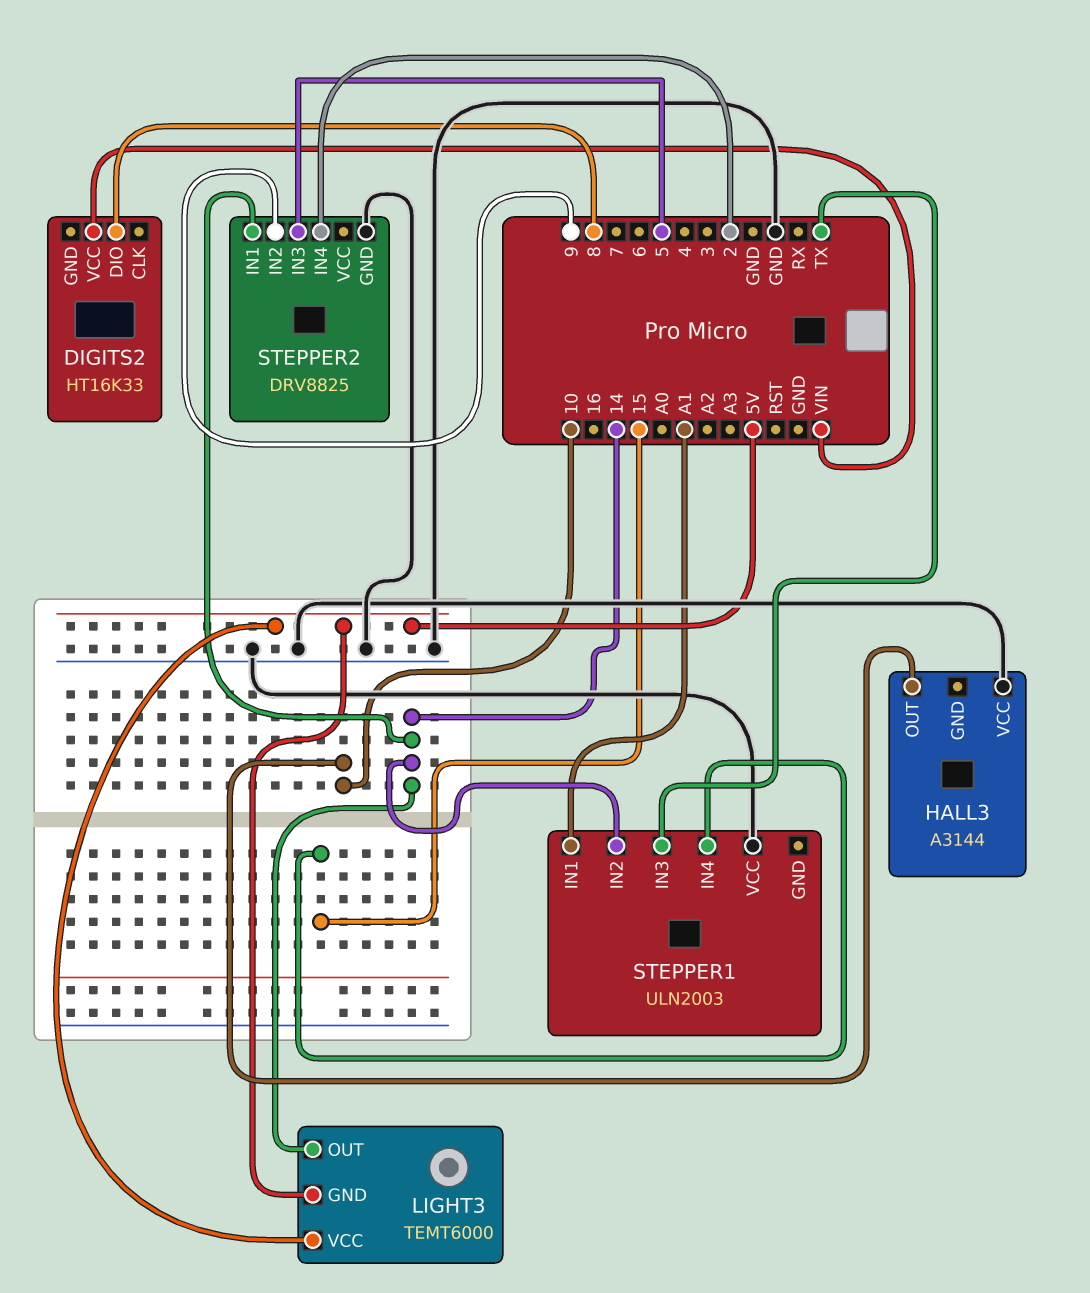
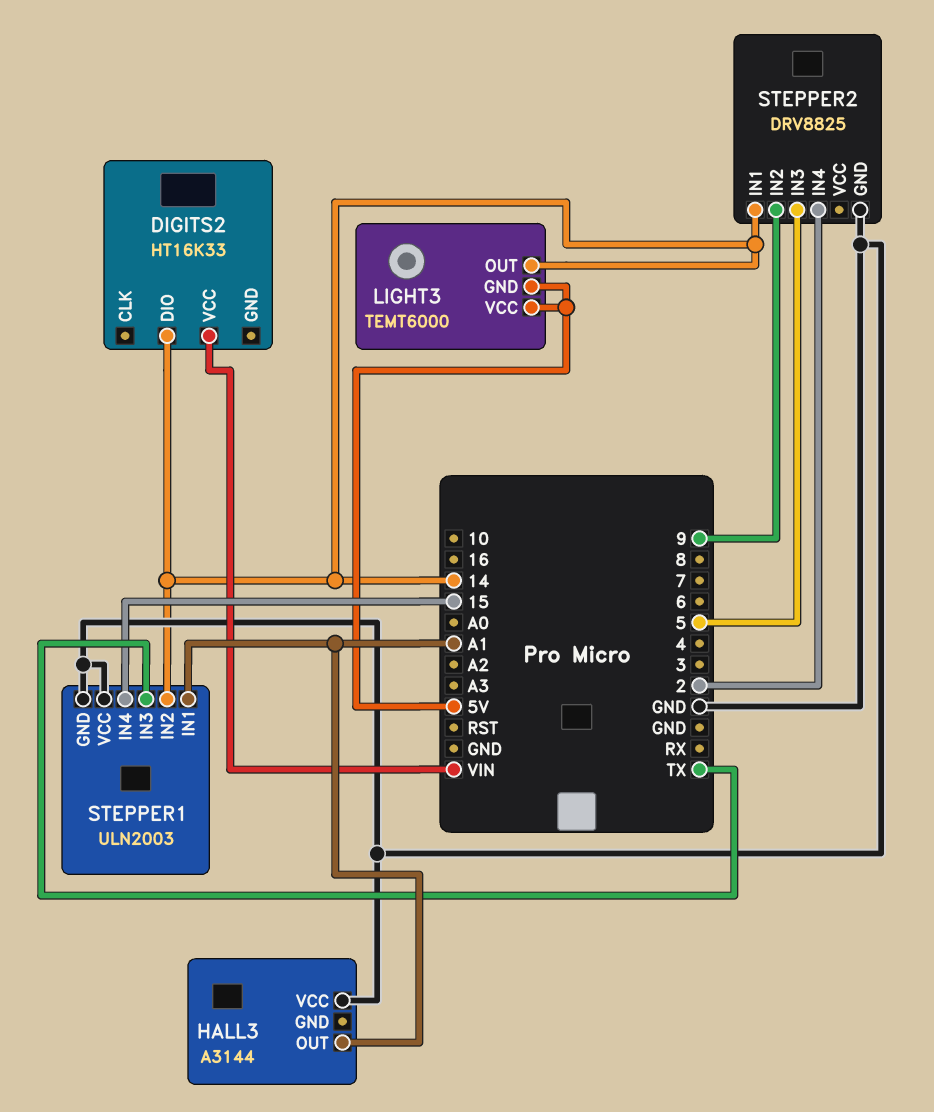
DIGITS2 pin DIO: 8 -> 14
HALL3 pin OUT: 10 -> A1
STEPPER1 pin GND: none -> GND

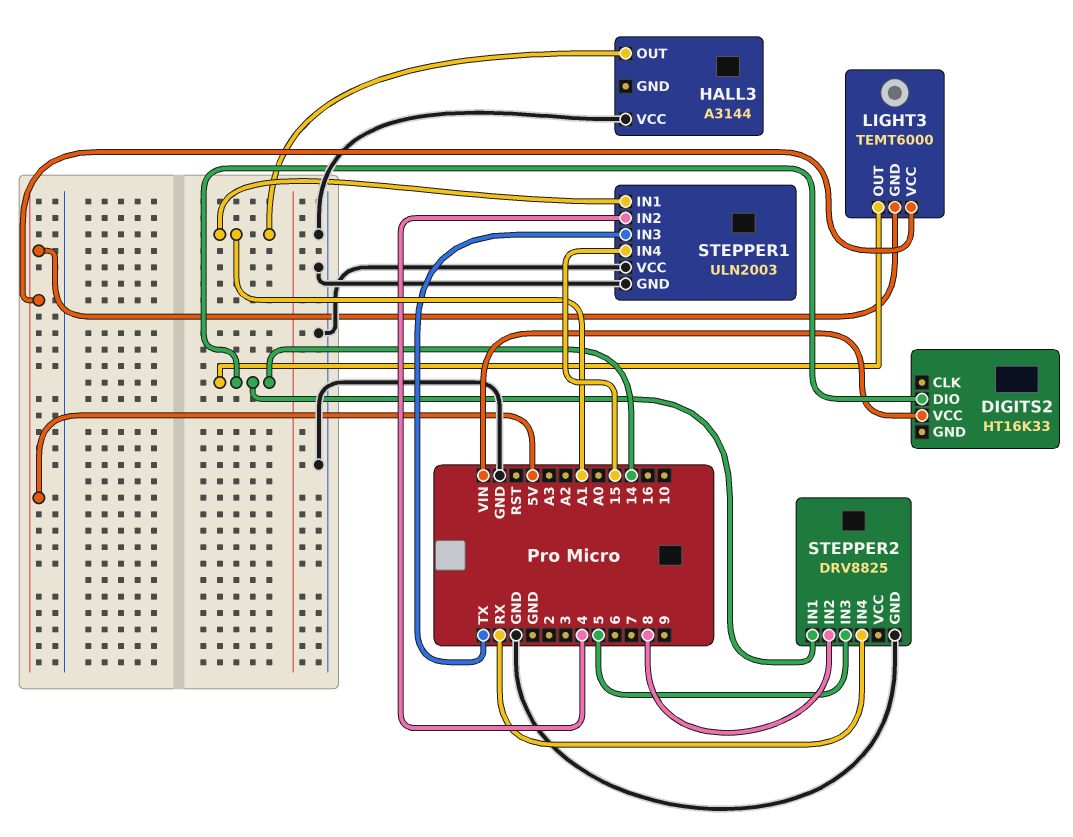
STEPPER1 pin IN2: 14 -> 4
STEPPER2 pin IN2: 9 -> 8
STEPPER2 pin IN4: 2 -> RX

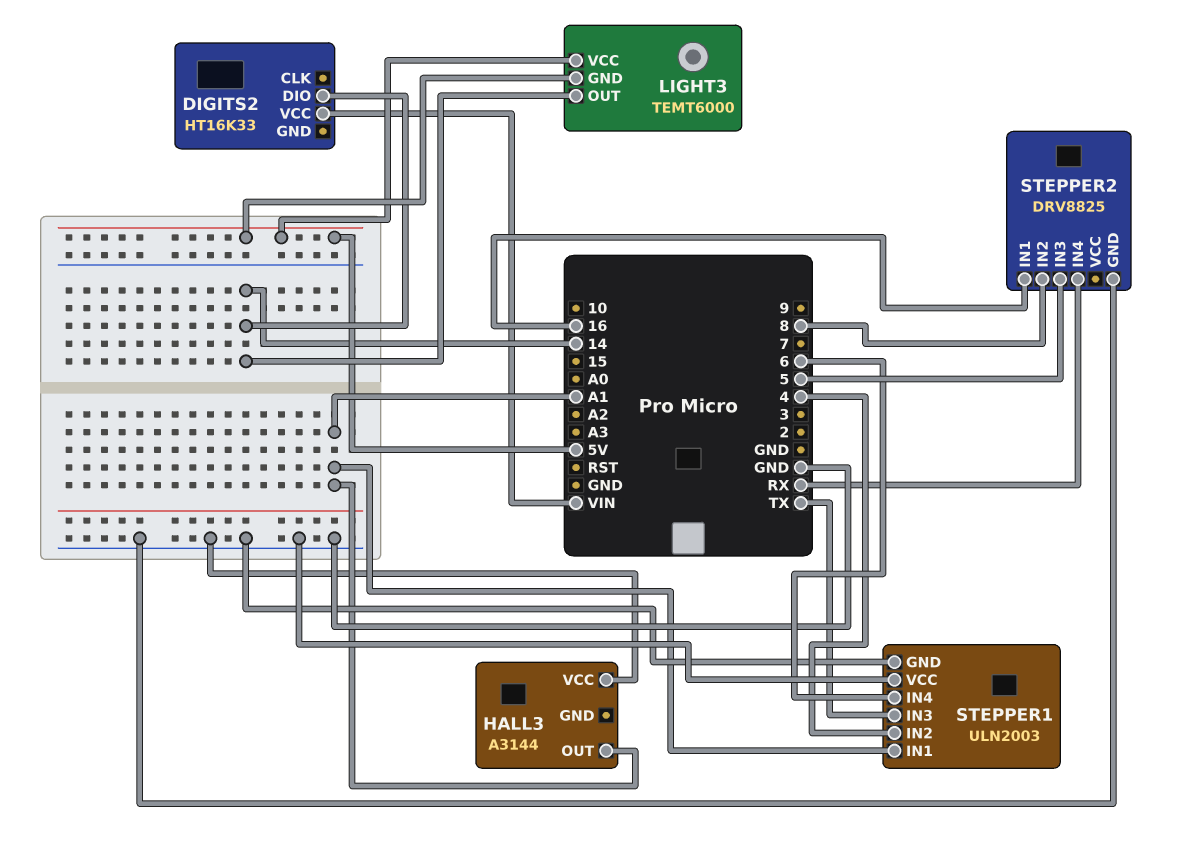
STEPPER1 pin IN4: 15 -> 6
STEPPER2 pin IN1: 14 -> 16

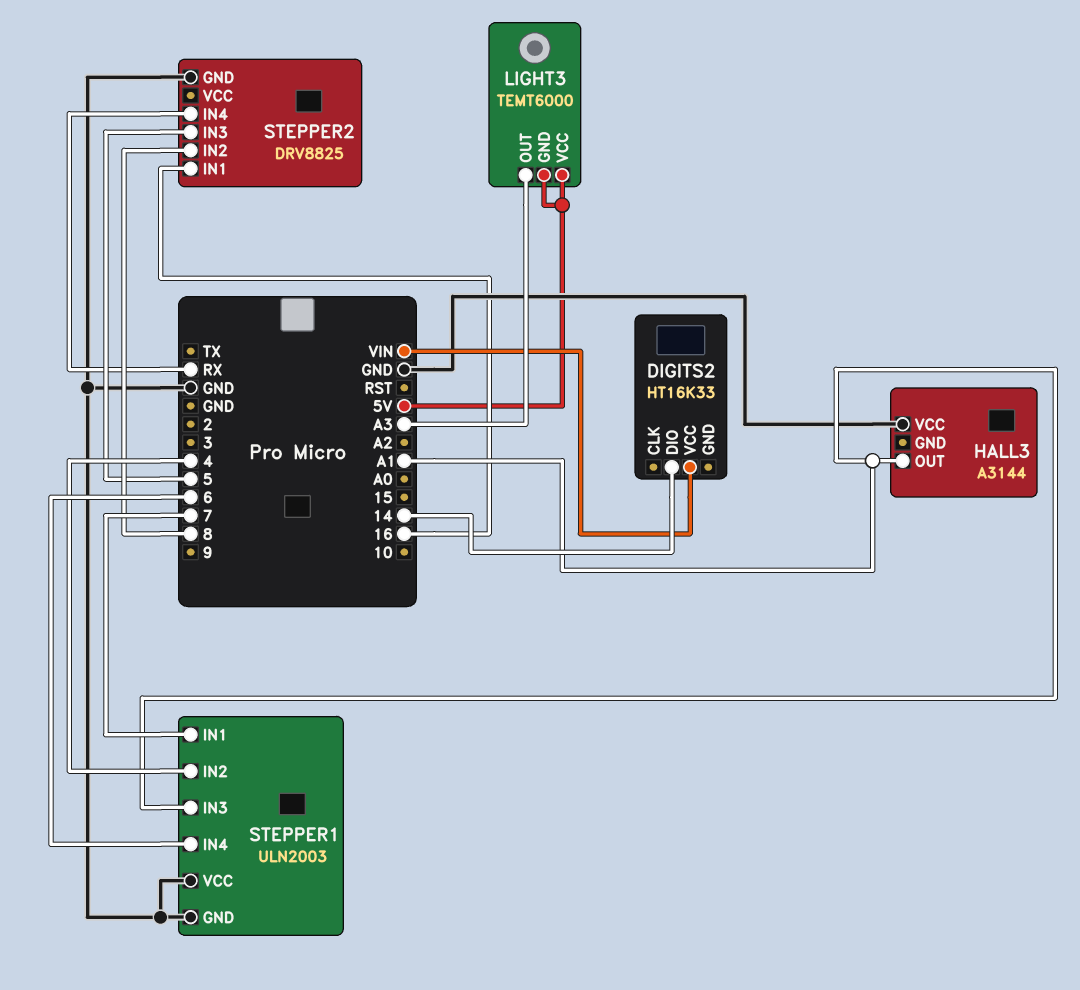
LIGHT3 pin OUT: 14 -> A3
STEPPER1 pin IN1: A1 -> 7
STEPPER1 pin IN3: TX -> A1

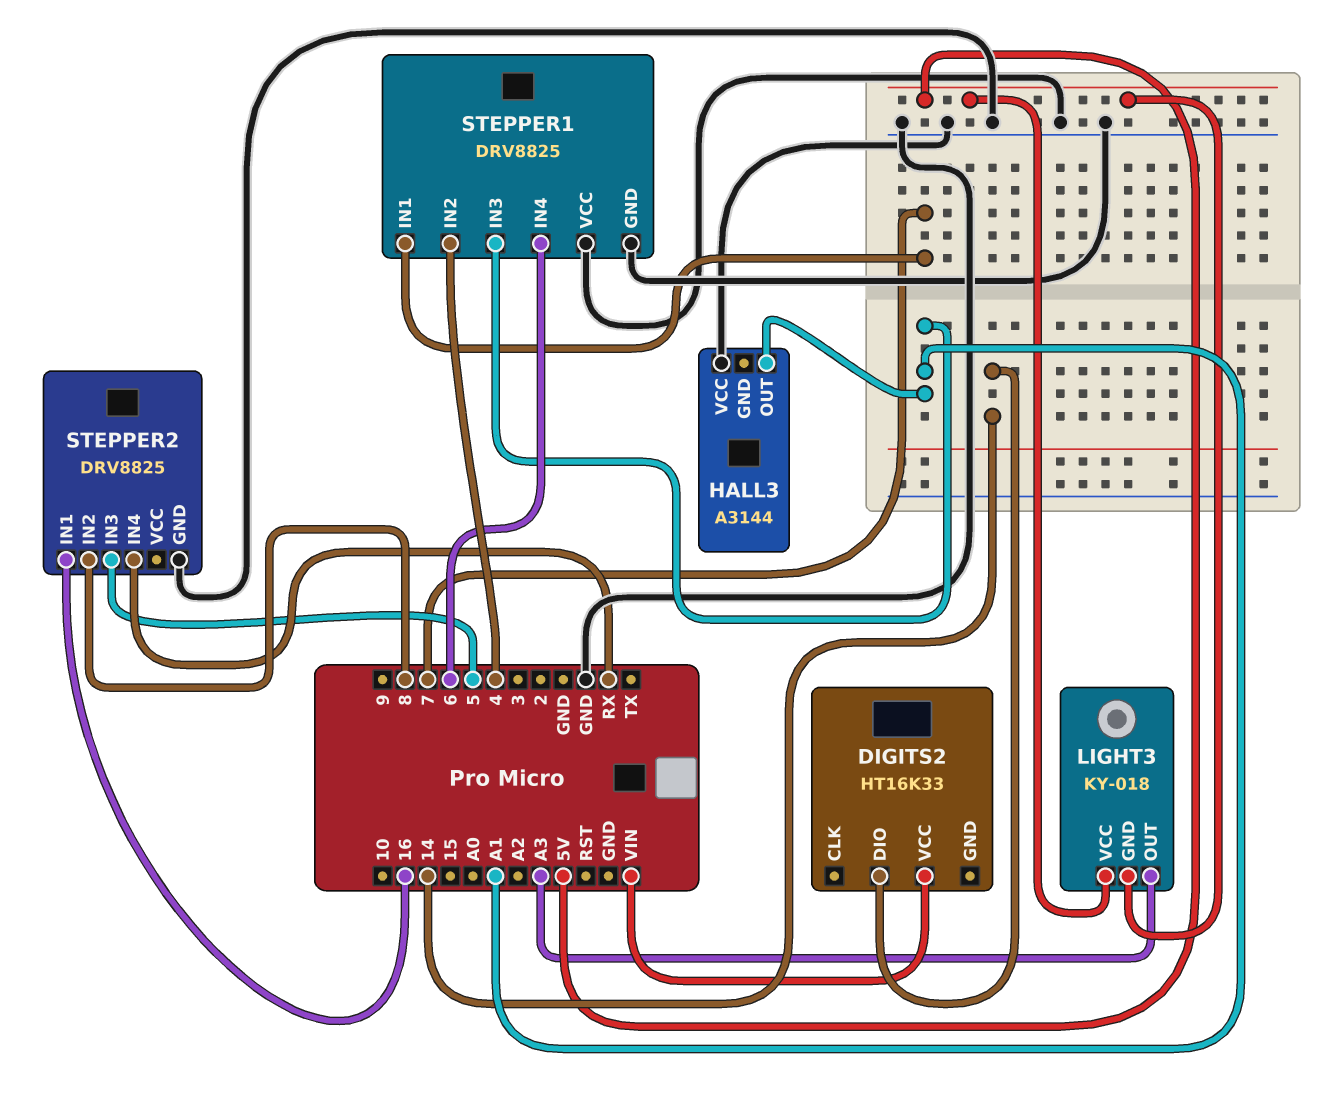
LIGHT3: TEMT6000 -> KY-018
STEPPER1: ULN2003 -> DRV8825

